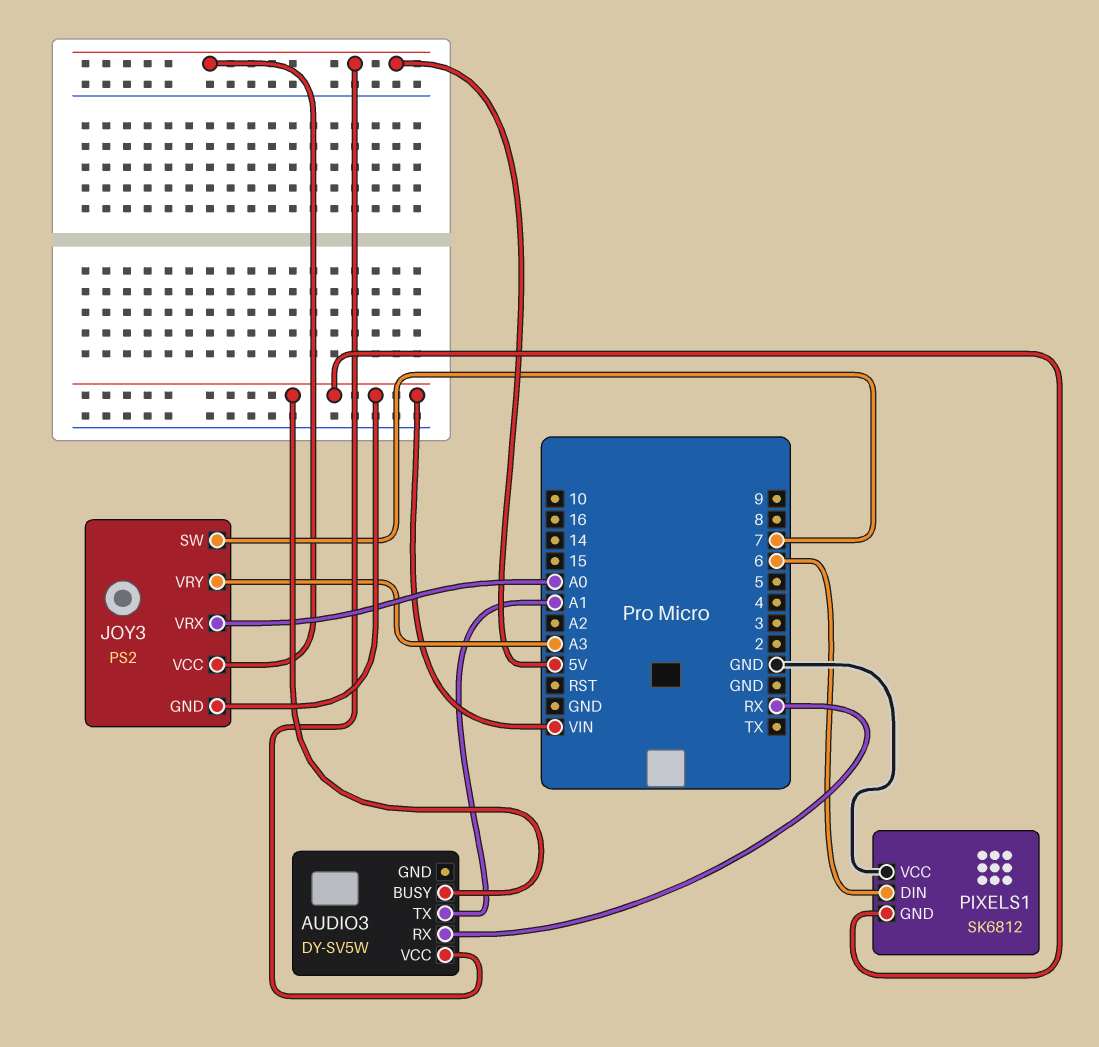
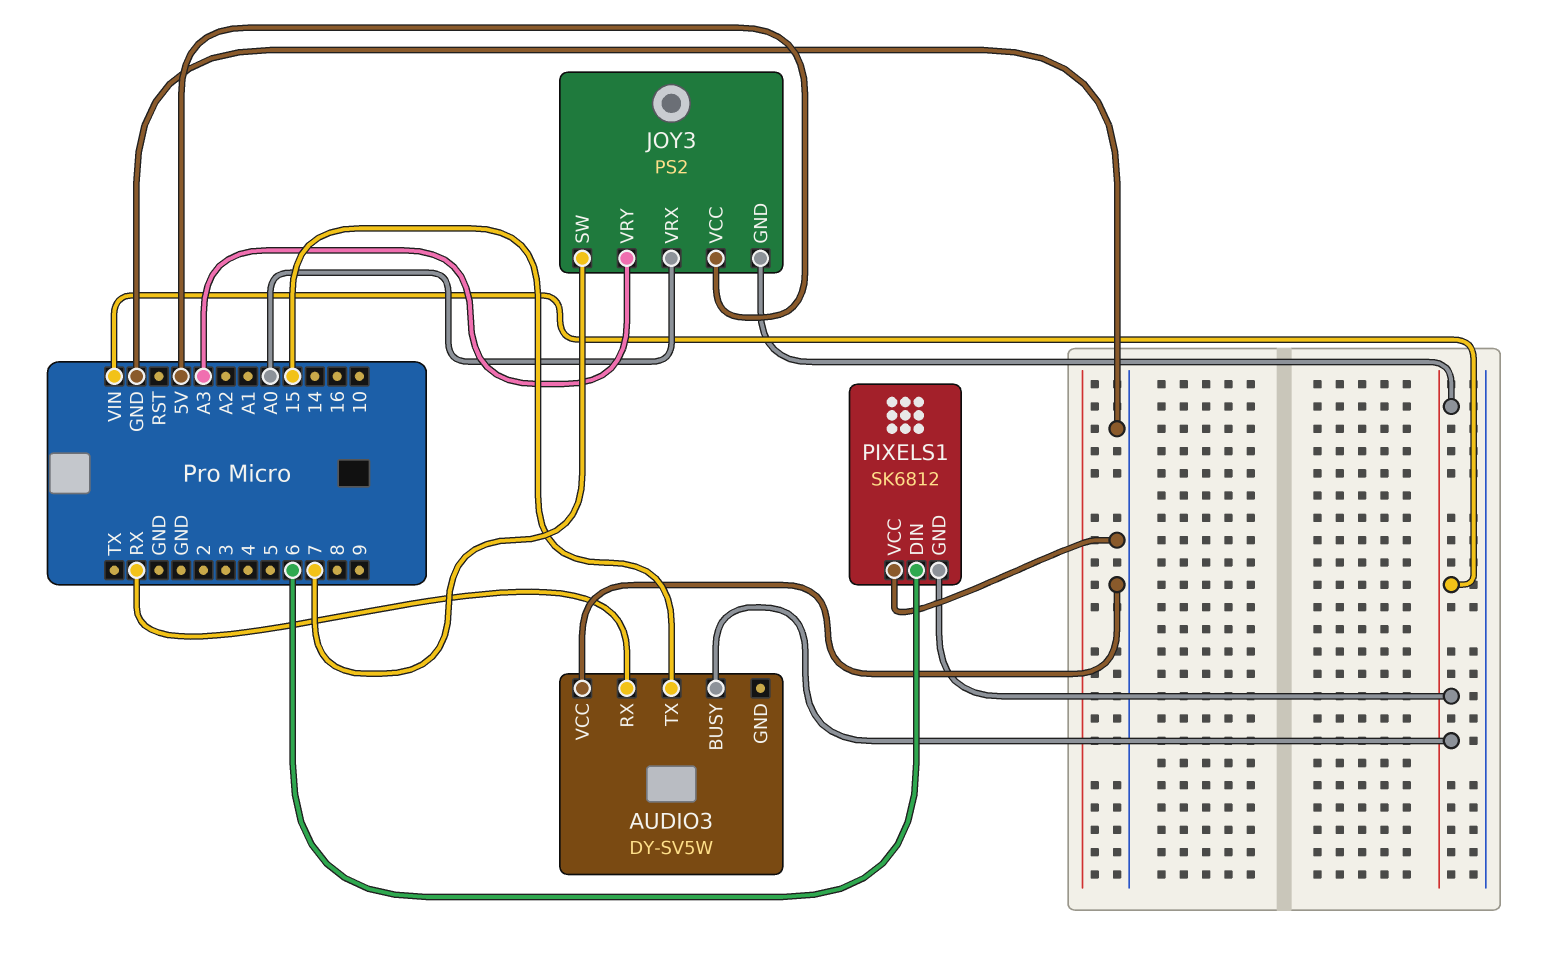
AUDIO3 pin TX: A1 -> 15
AUDIO3 pin VCC: 5V -> GND

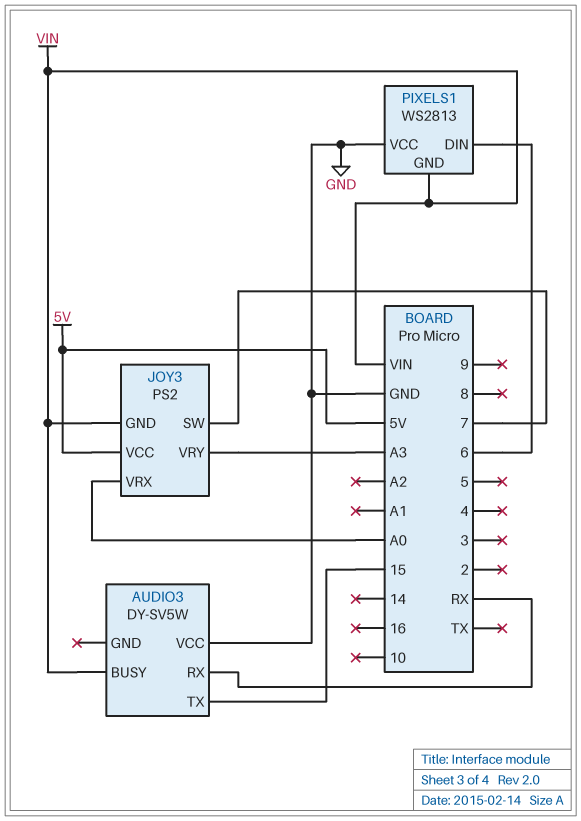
PIXELS1: SK6812 -> WS2813

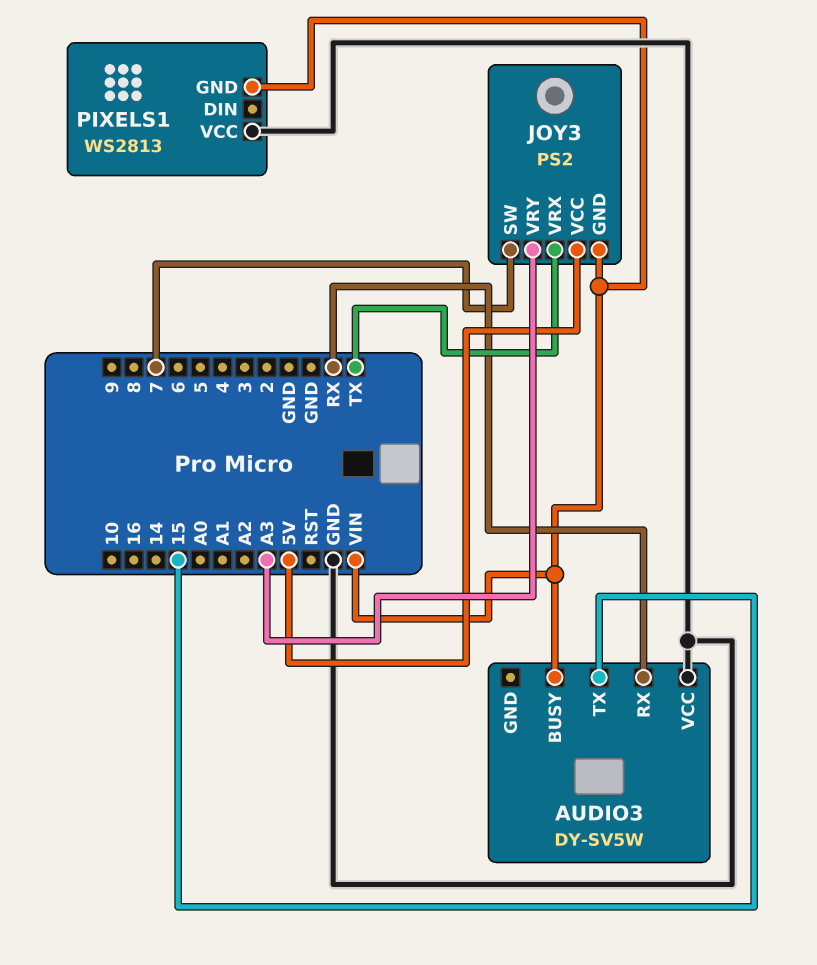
JOY3 pin VRX: A0 -> TX
PIXELS1 pin DIN: 6 -> none

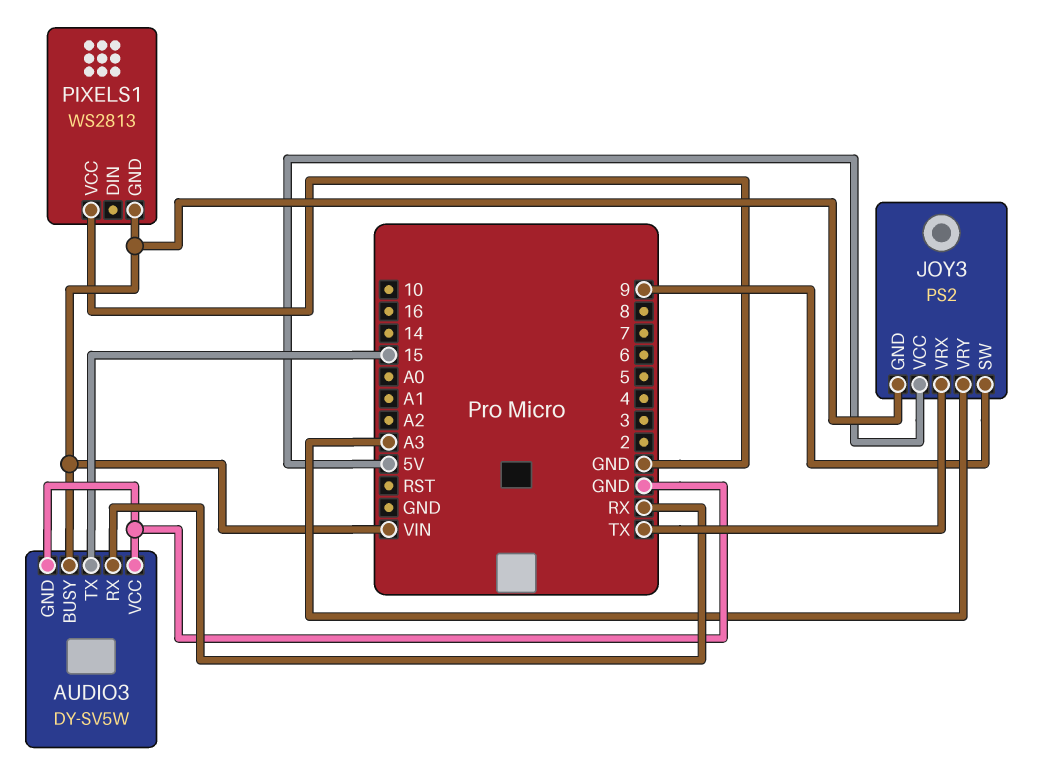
AUDIO3 pin GND: none -> GND
JOY3 pin SW: 7 -> 9

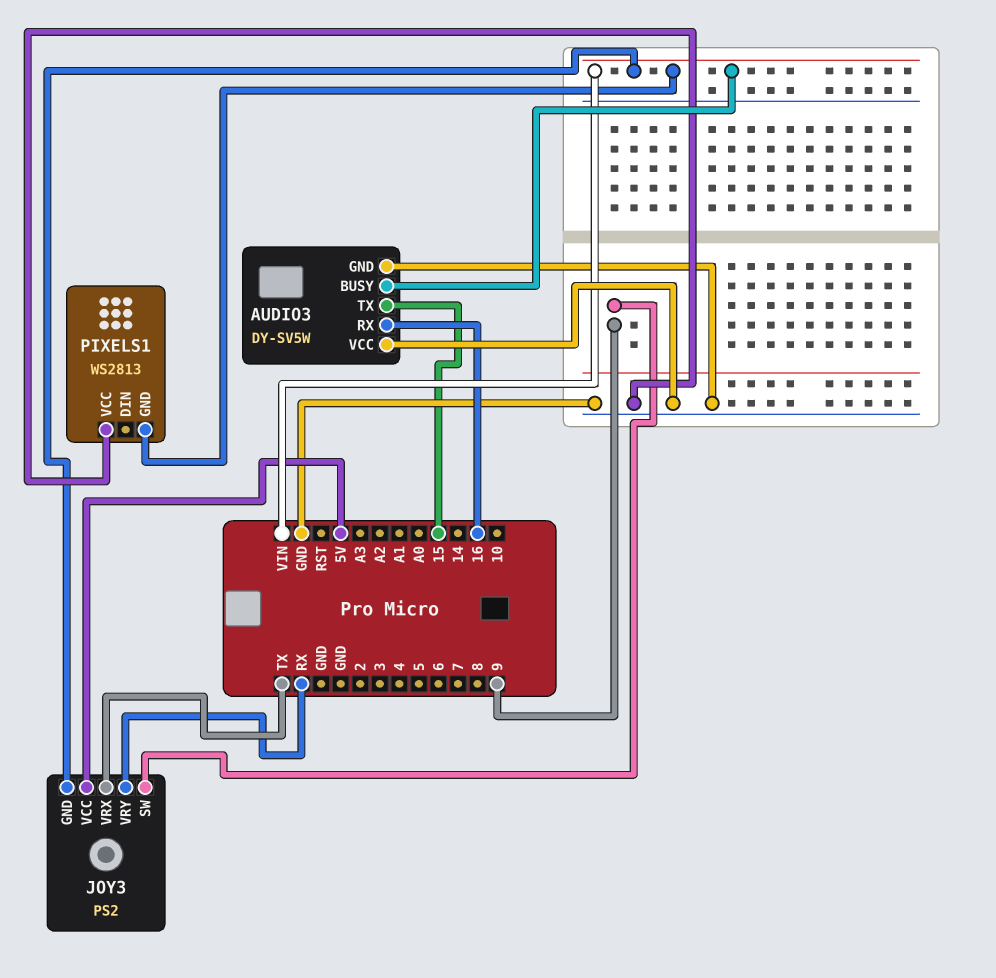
AUDIO3 pin RX: RX -> 16
JOY3 pin VRY: A3 -> RX

